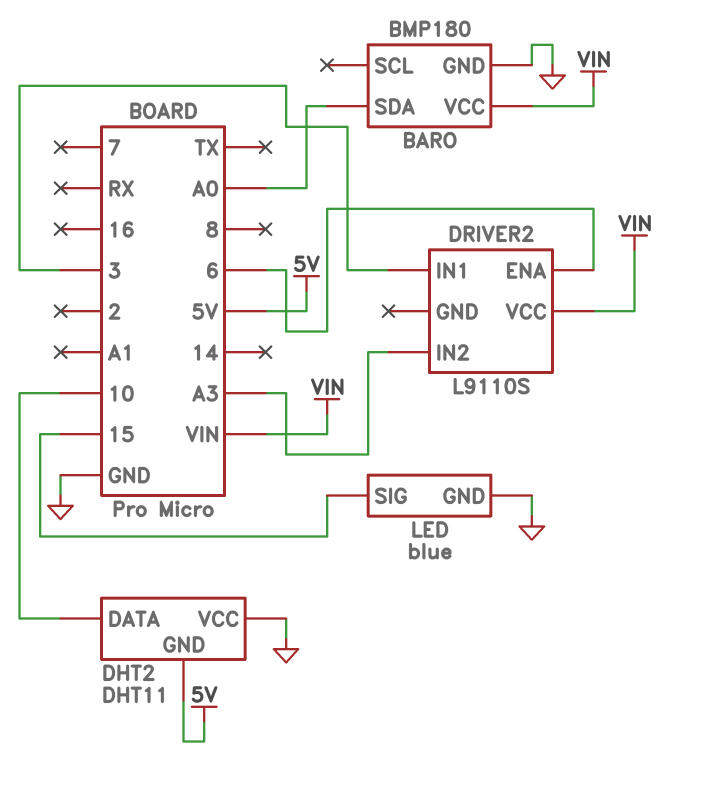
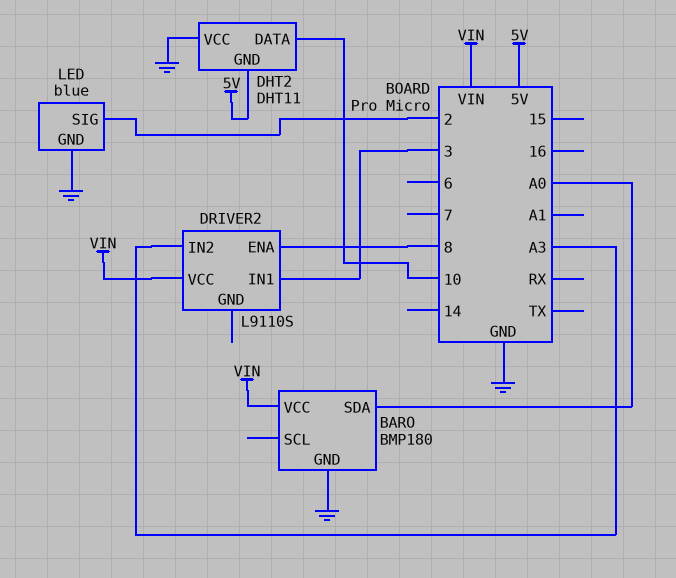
DRIVER2 pin ENA: 6 -> 8
LED pin SIG: 15 -> 2

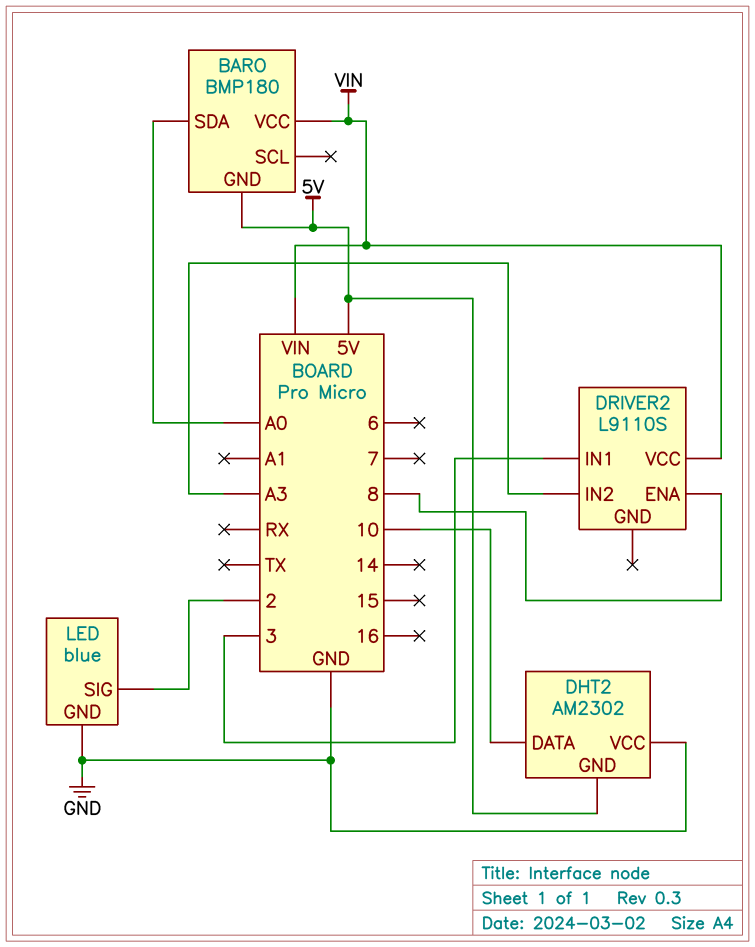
BARO pin GND: GND -> 5V
DHT2: DHT11 -> AM2302

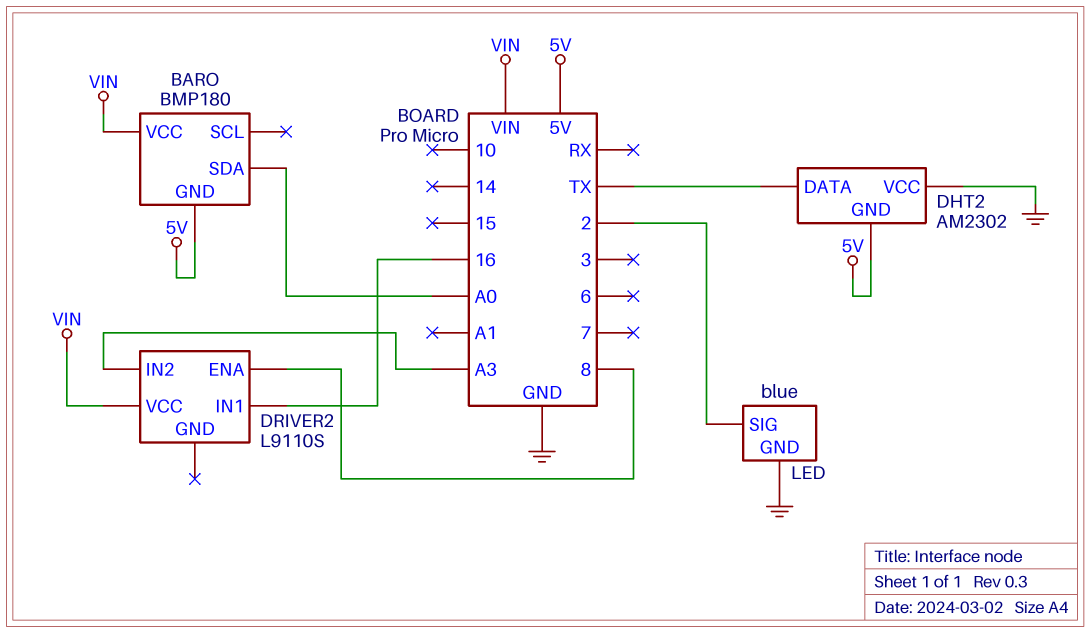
DHT2 pin DATA: 10 -> TX
DRIVER2 pin IN1: 3 -> 16

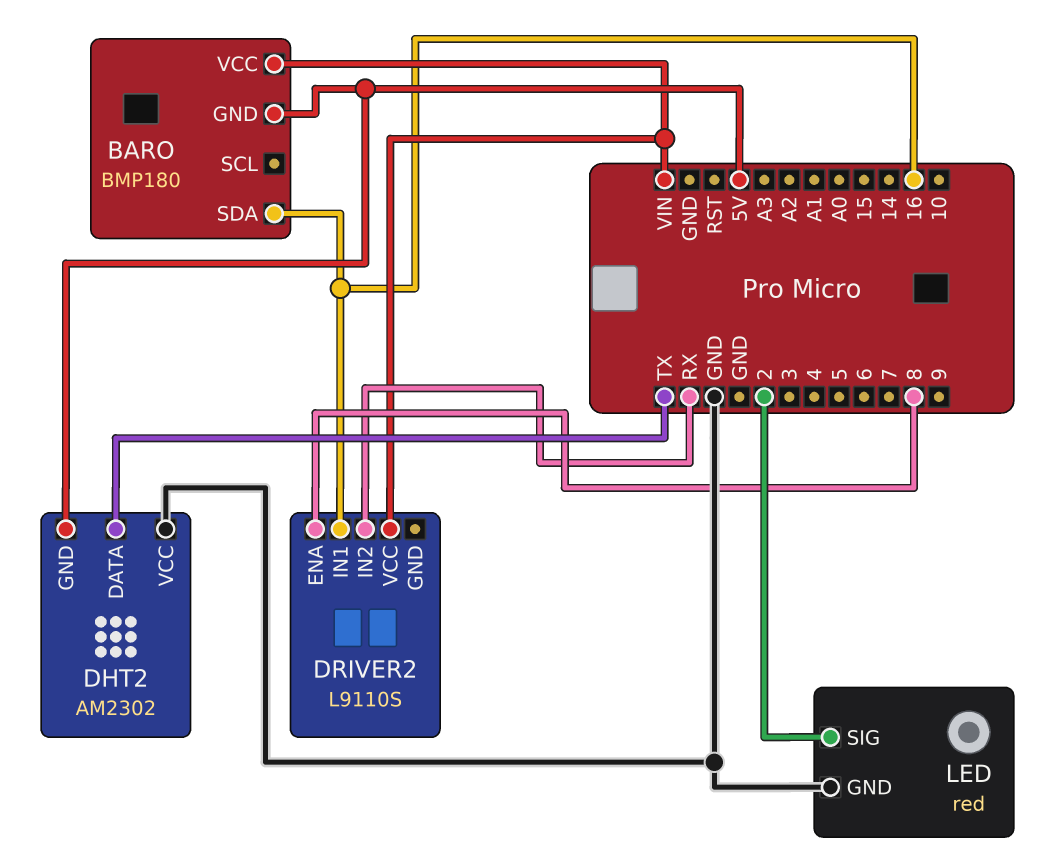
BARO pin SDA: A0 -> 16
DRIVER2 pin IN2: A3 -> RX
LED: blue -> red

